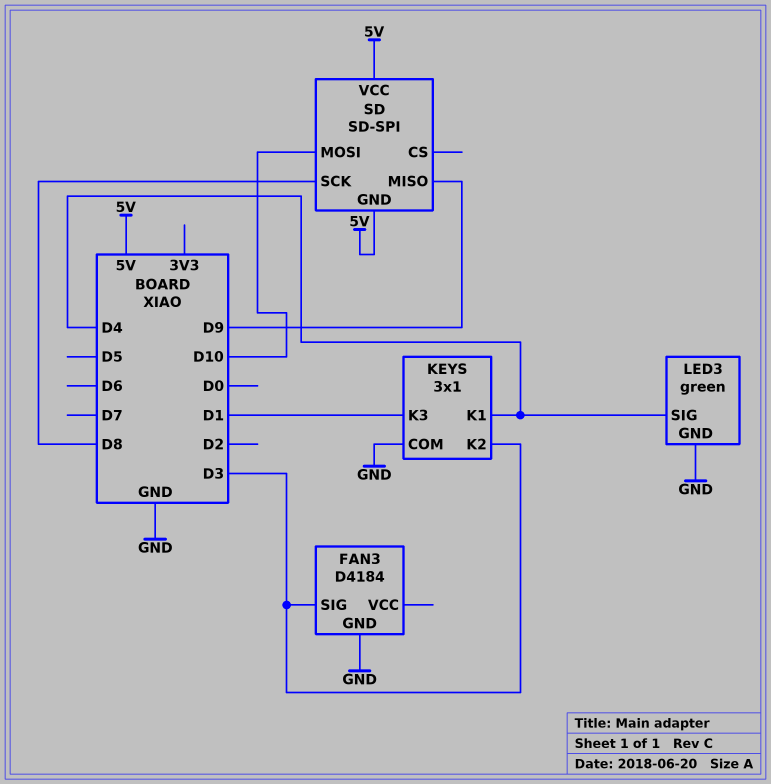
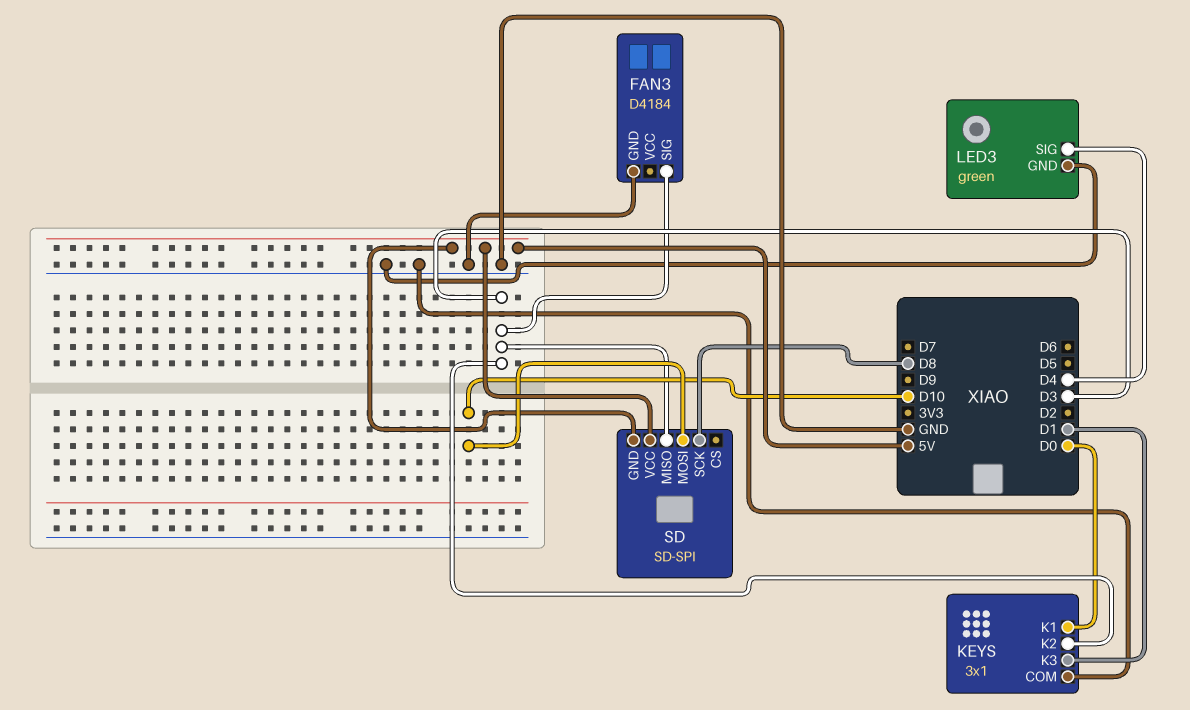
KEYS pin K1: D4 -> D0
SD pin MISO: D9 -> D3

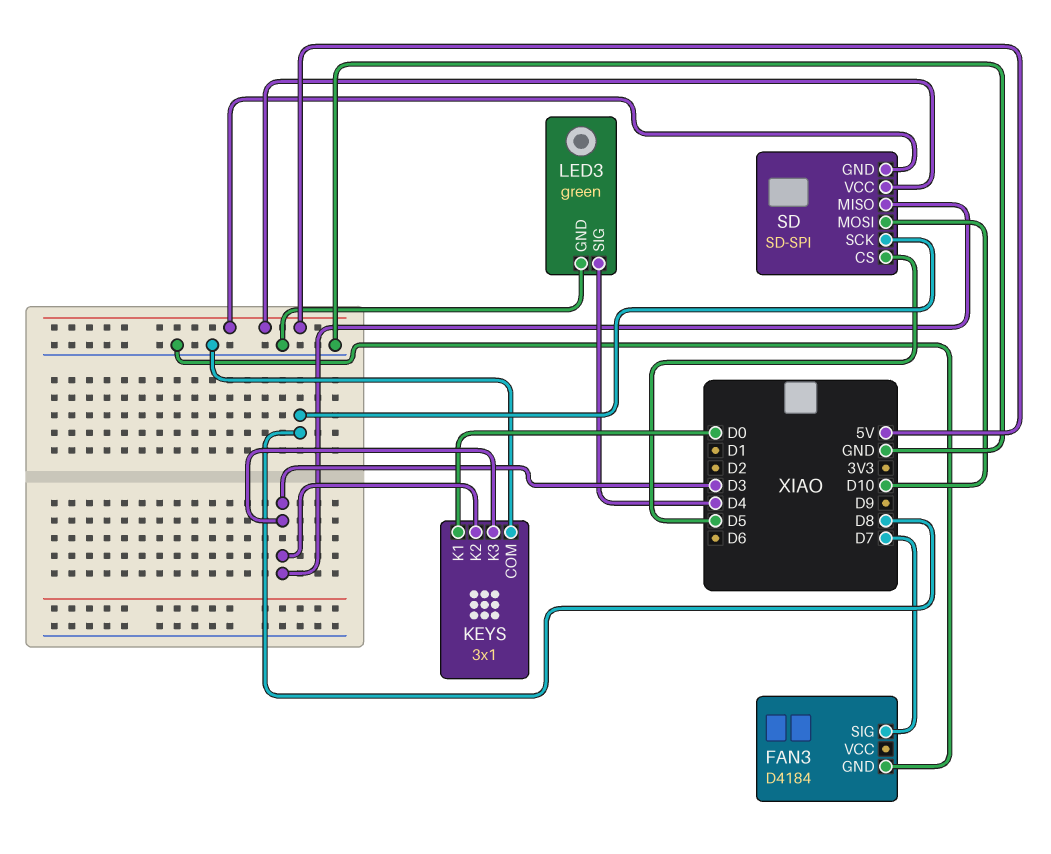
FAN3 pin SIG: D3 -> D7
KEYS pin K3: D1 -> D3
SD pin CS: none -> D5

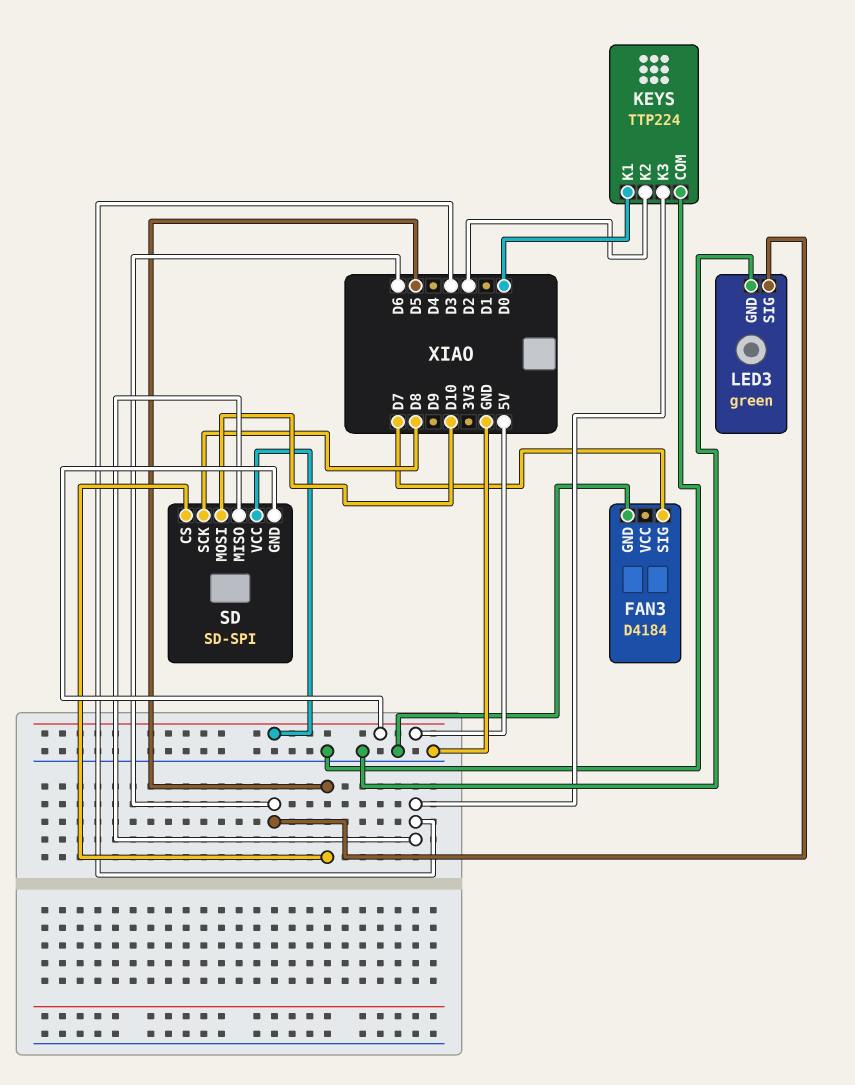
KEYS: 3x1 -> TTP224
KEYS pin K2: D3 -> D2
LED3 pin SIG: D4 -> D6

